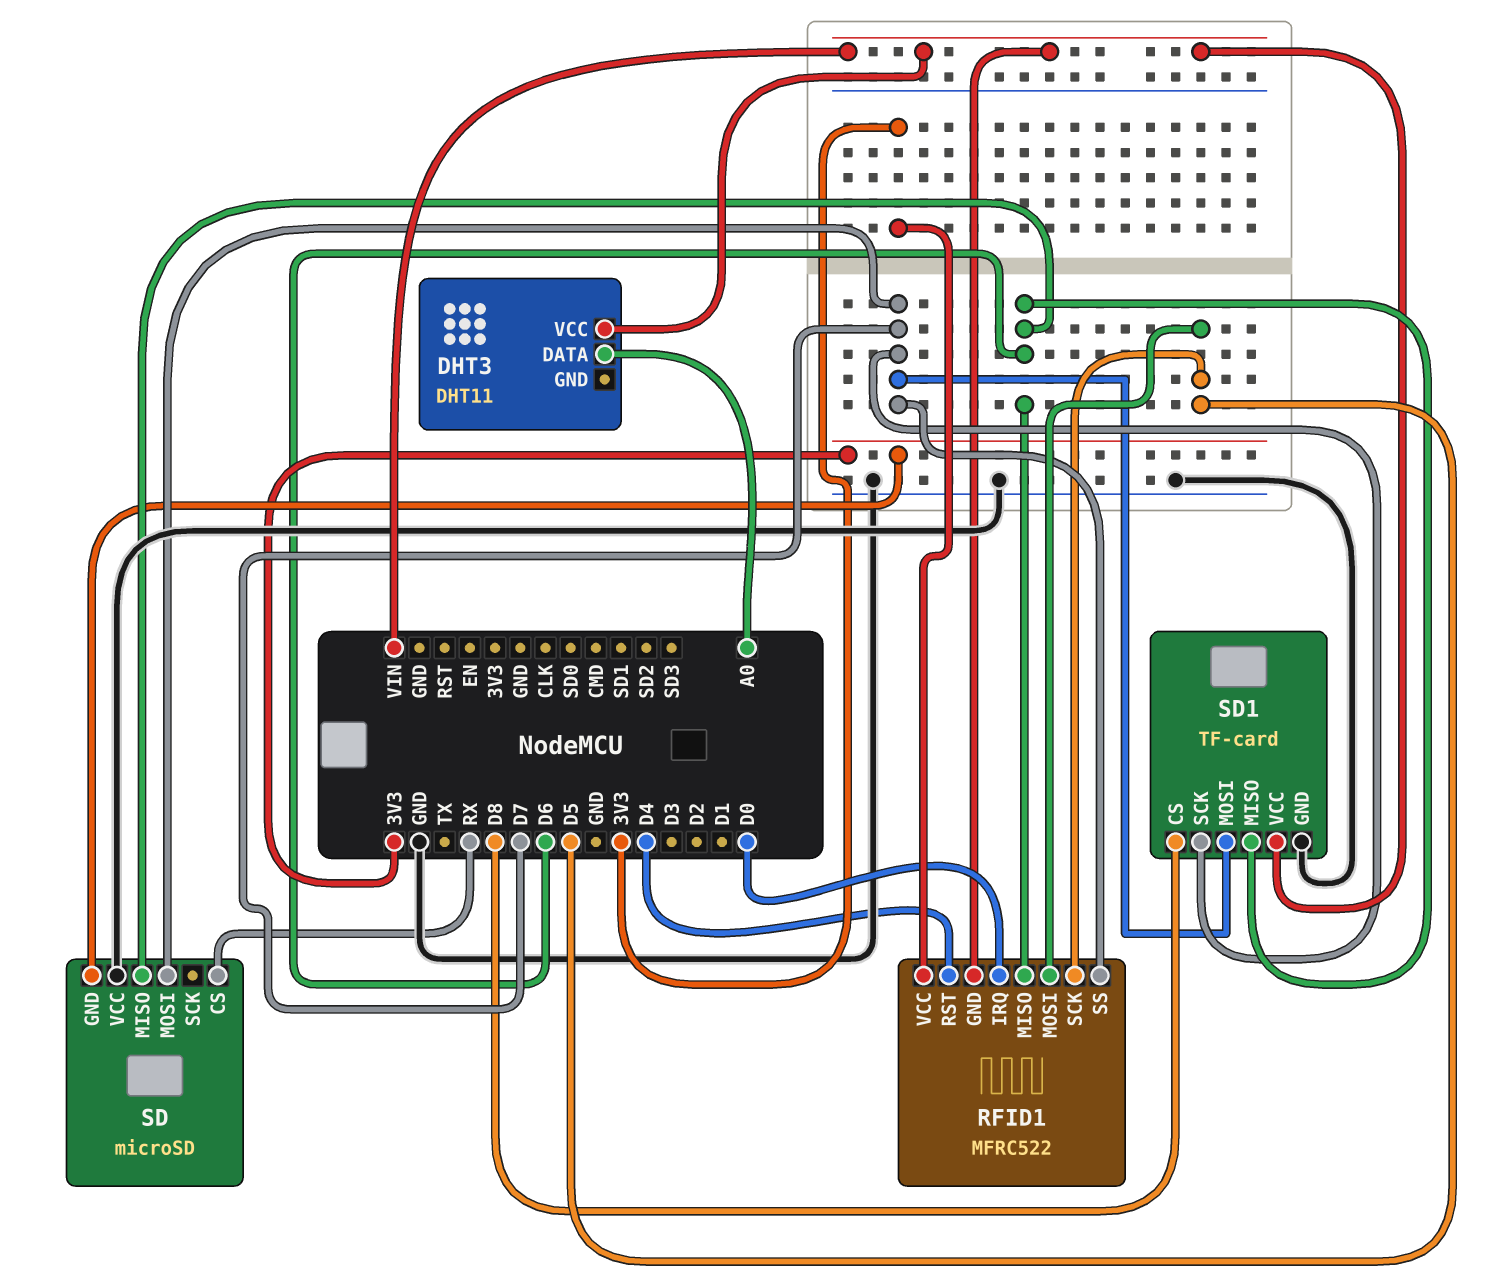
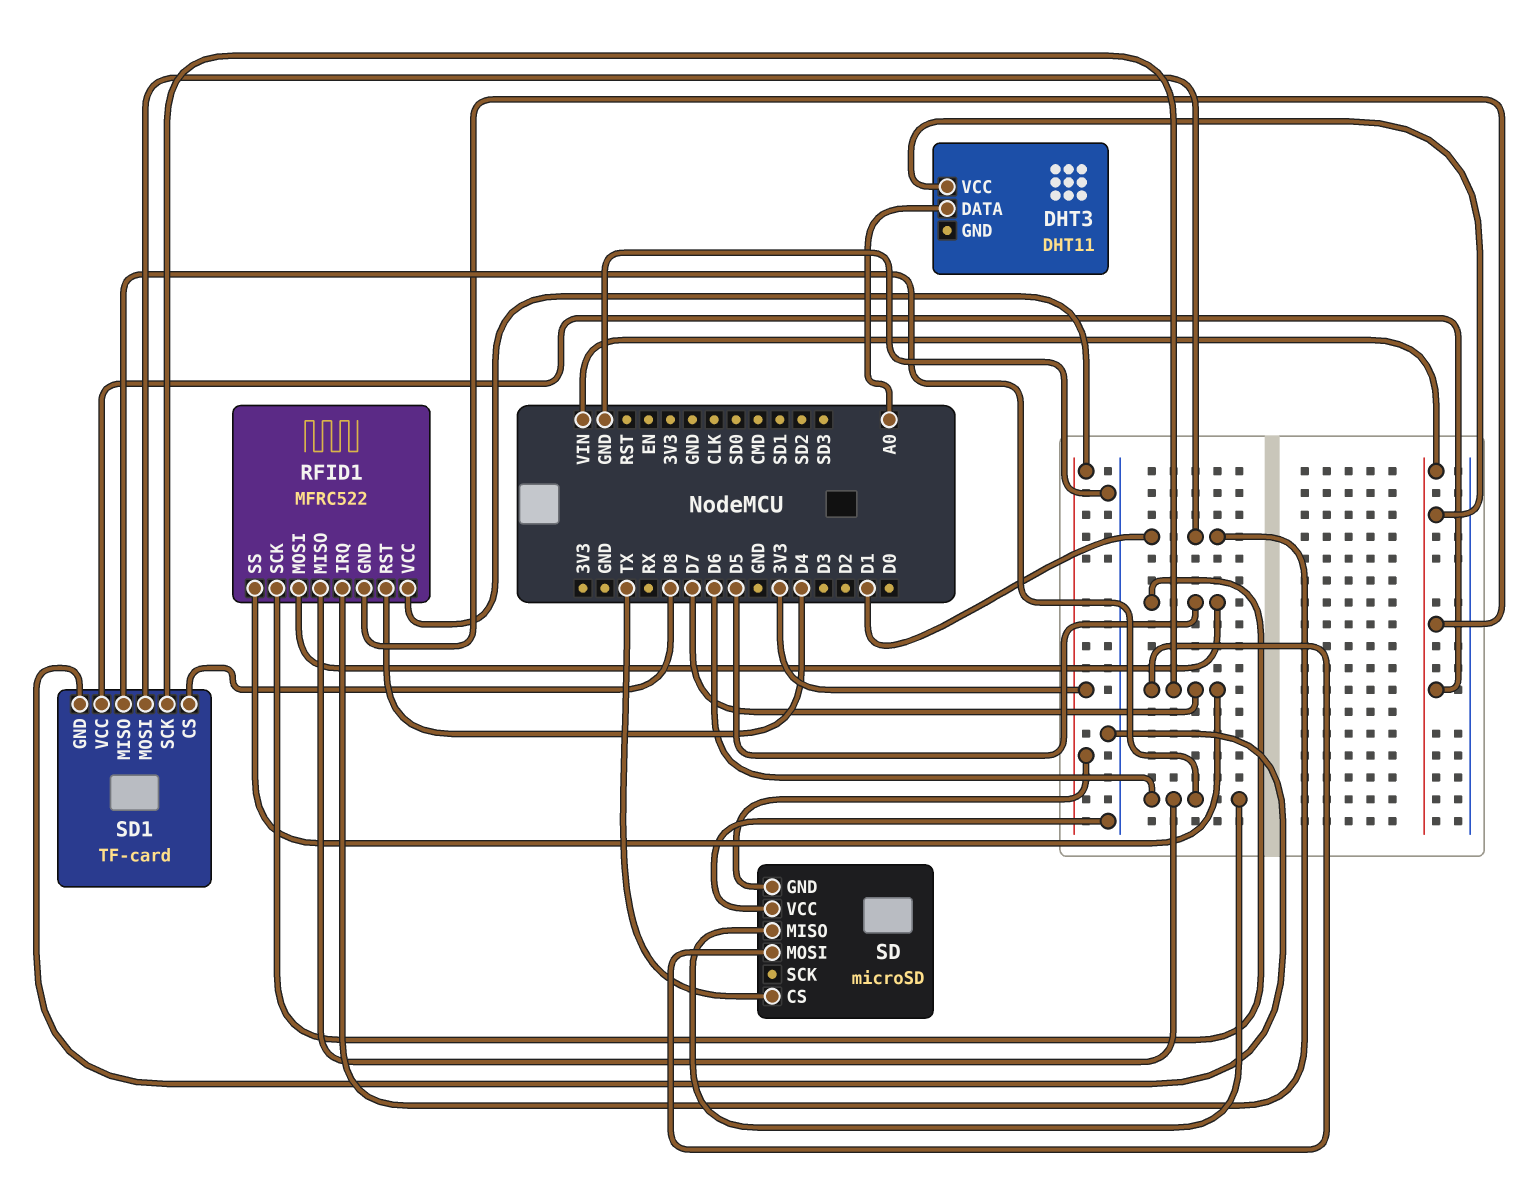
RFID1 pin IRQ: D0 -> D1
SD pin CS: RX -> TX
SD1 pin MOSI: D7 -> D1

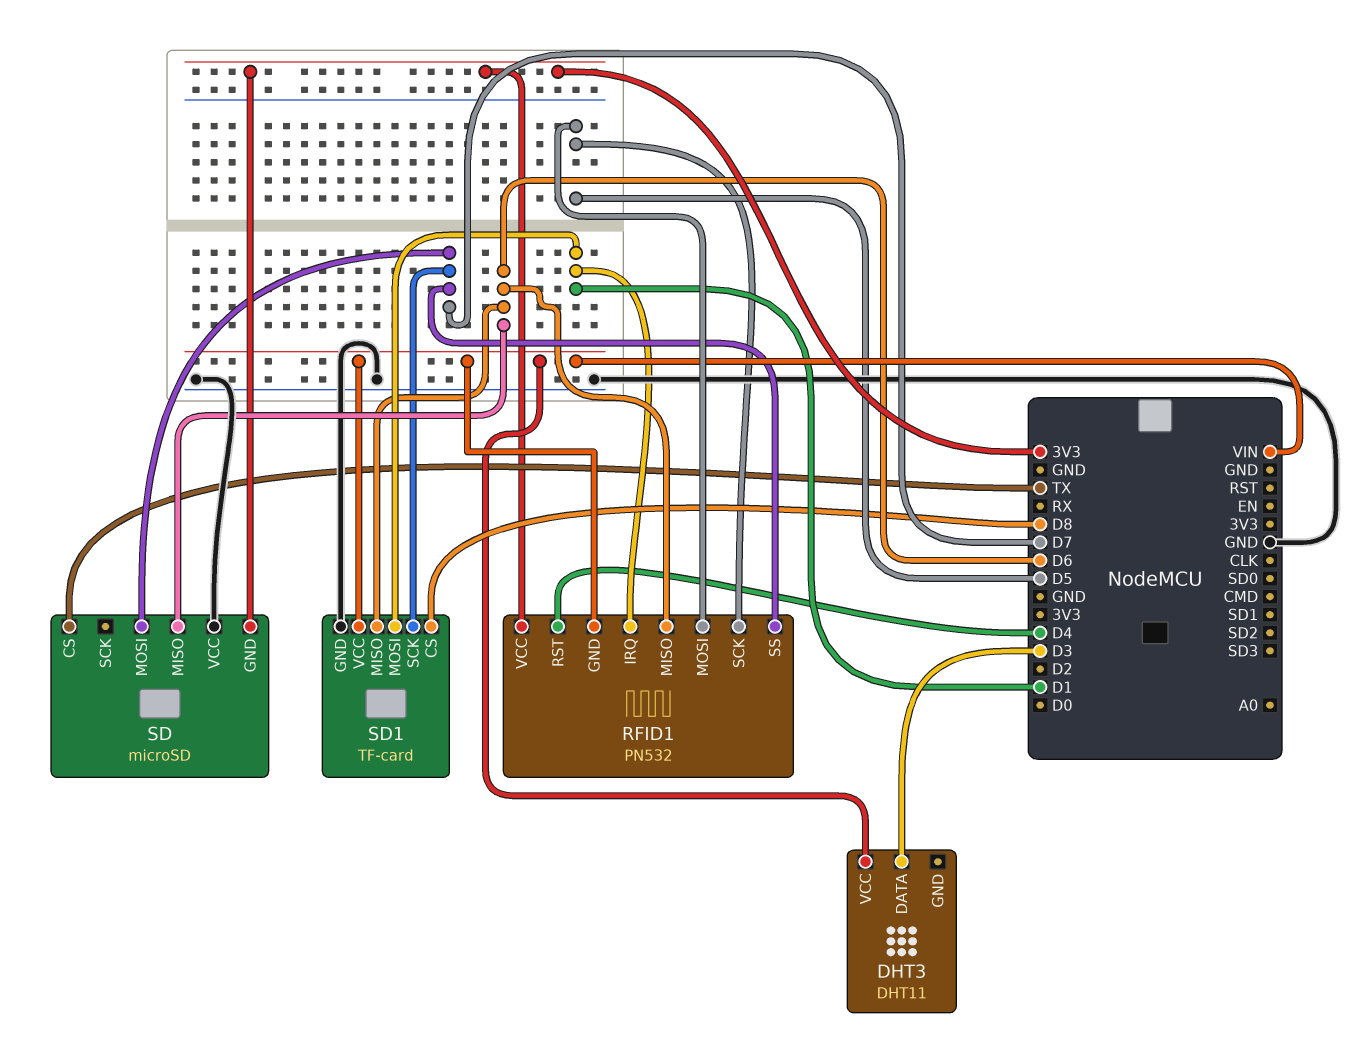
DHT3 pin DATA: A0 -> D3
RFID1: MFRC522 -> PN532

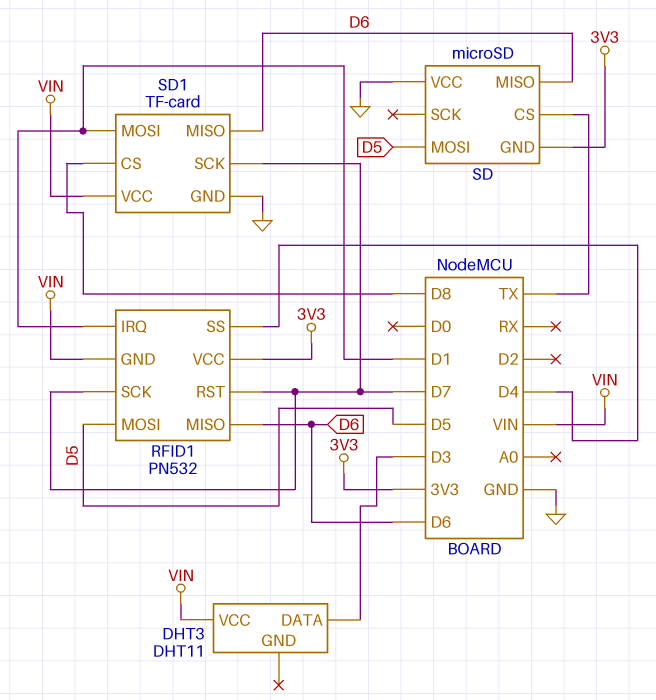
RFID1 pin RST: D4 -> D7
RFID1 pin SCK: D5 -> D7
RFID1 pin SS: D7 -> D4
SD pin MOSI: D7 -> D5

